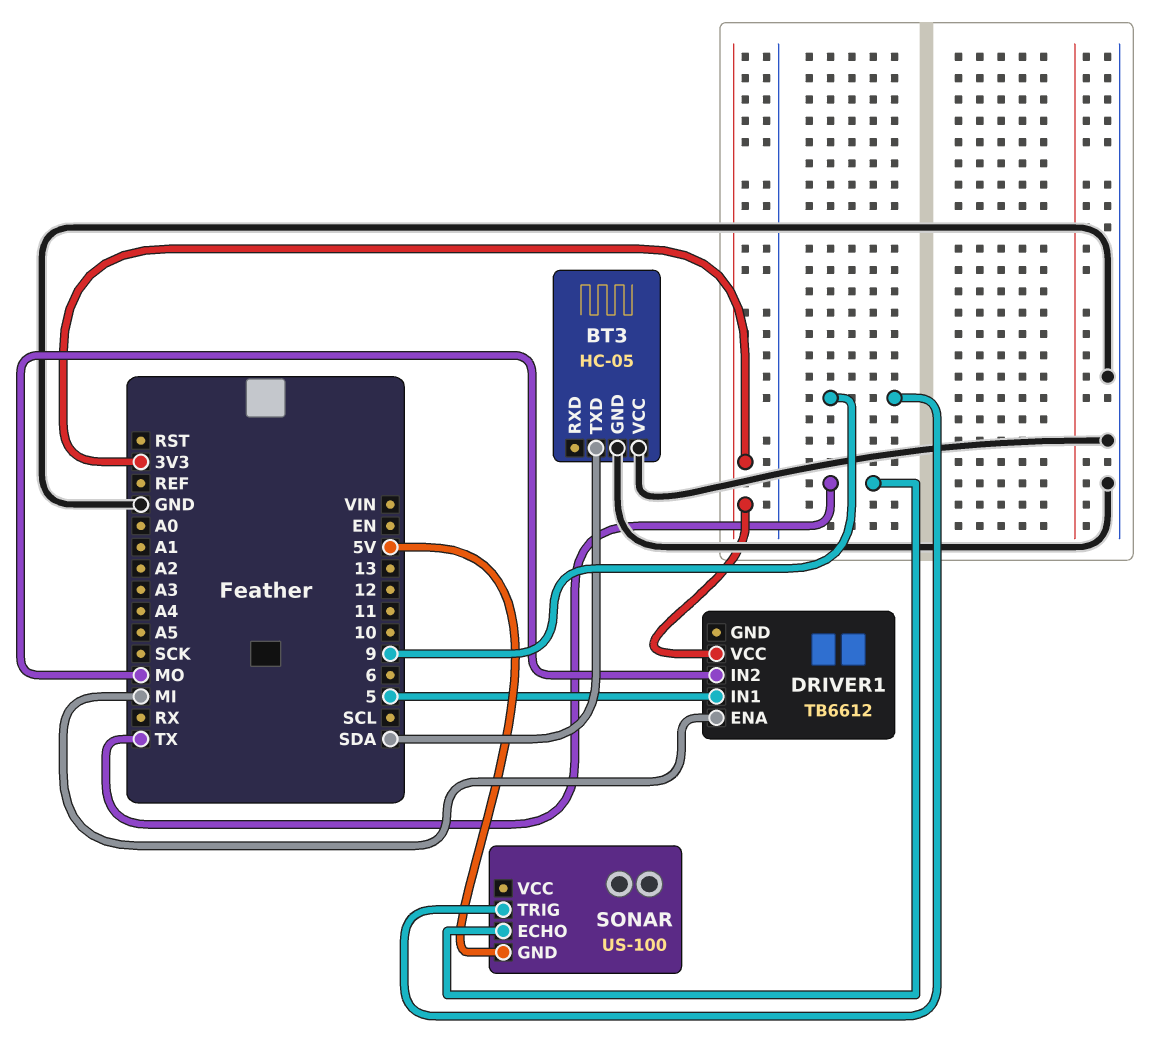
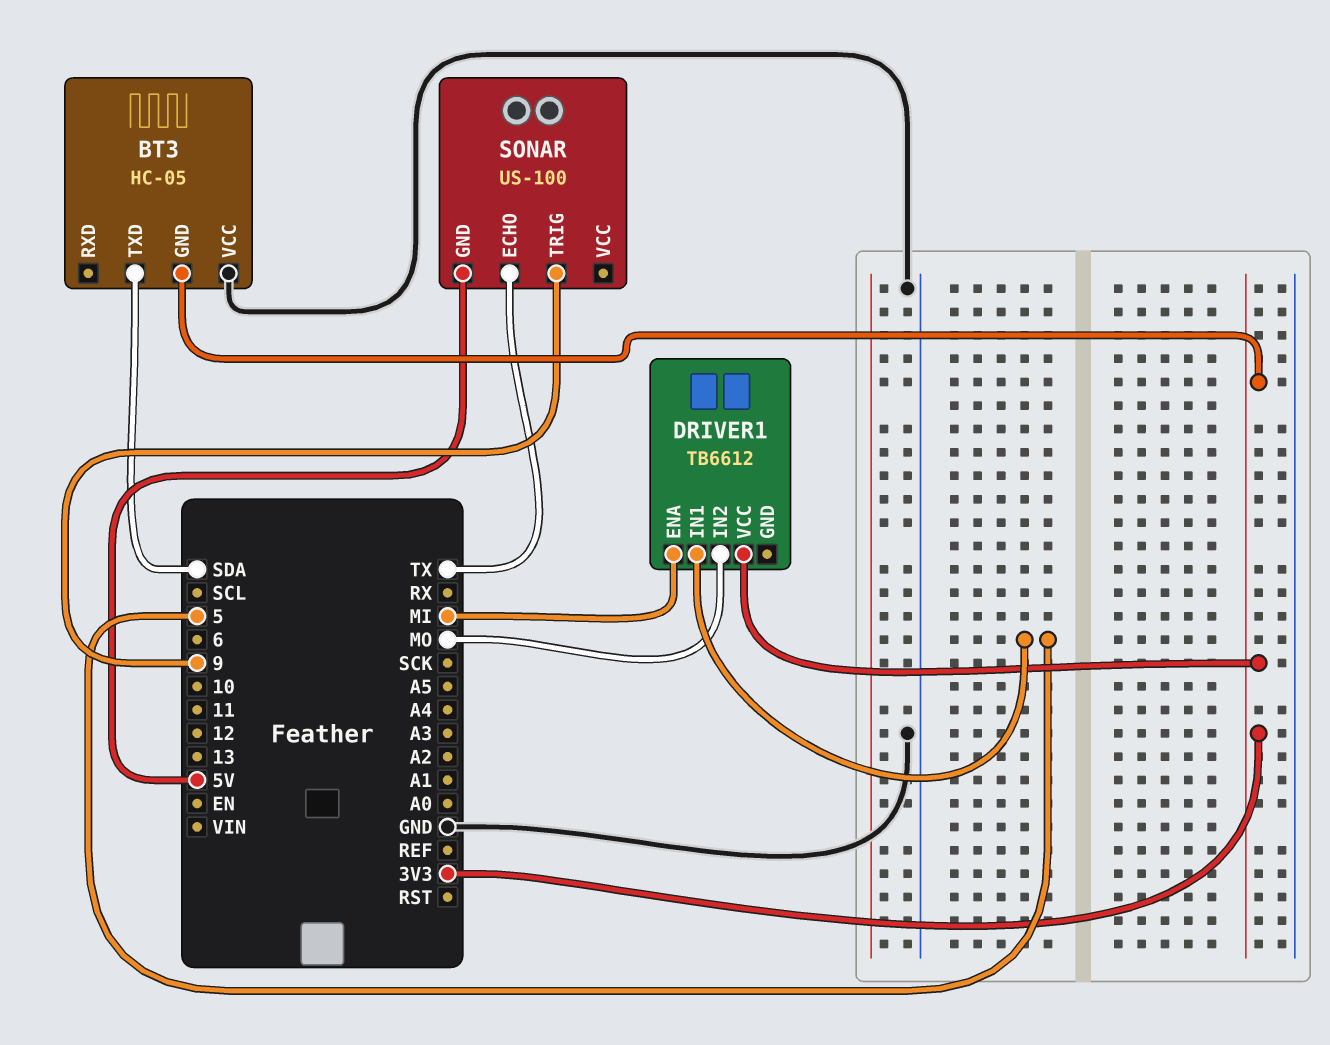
BT3 pin GND: GND -> 3V3

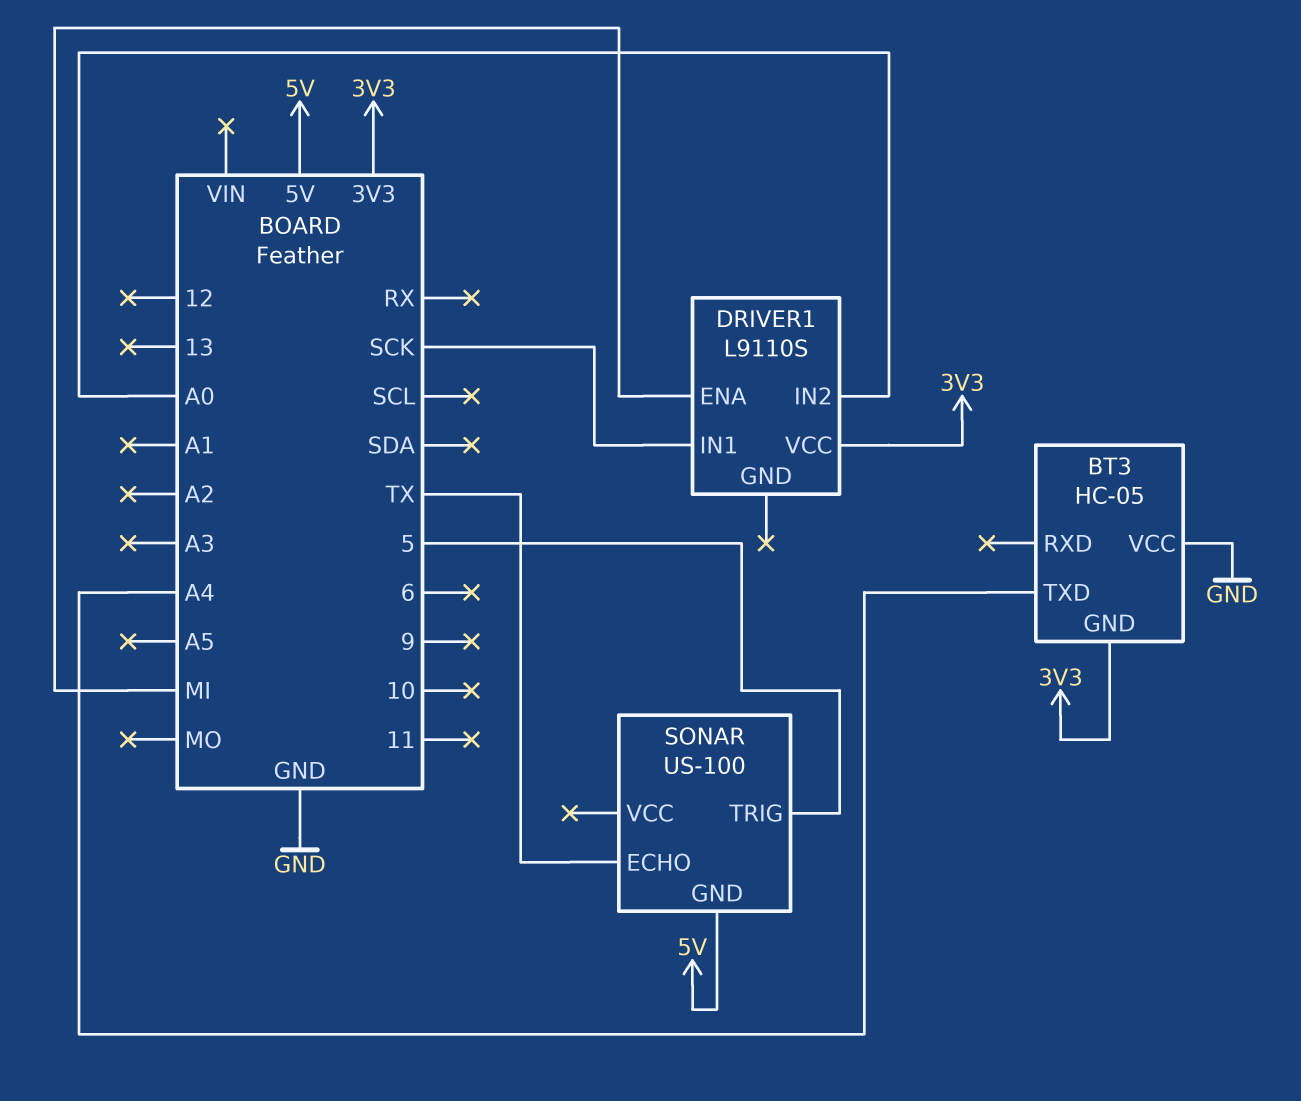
BT3 pin TXD: SDA -> A4
DRIVER1: TB6612 -> L9110S
DRIVER1 pin IN1: 5 -> SCK
DRIVER1 pin IN2: MO -> A0
SONAR pin TRIG: 9 -> 5

